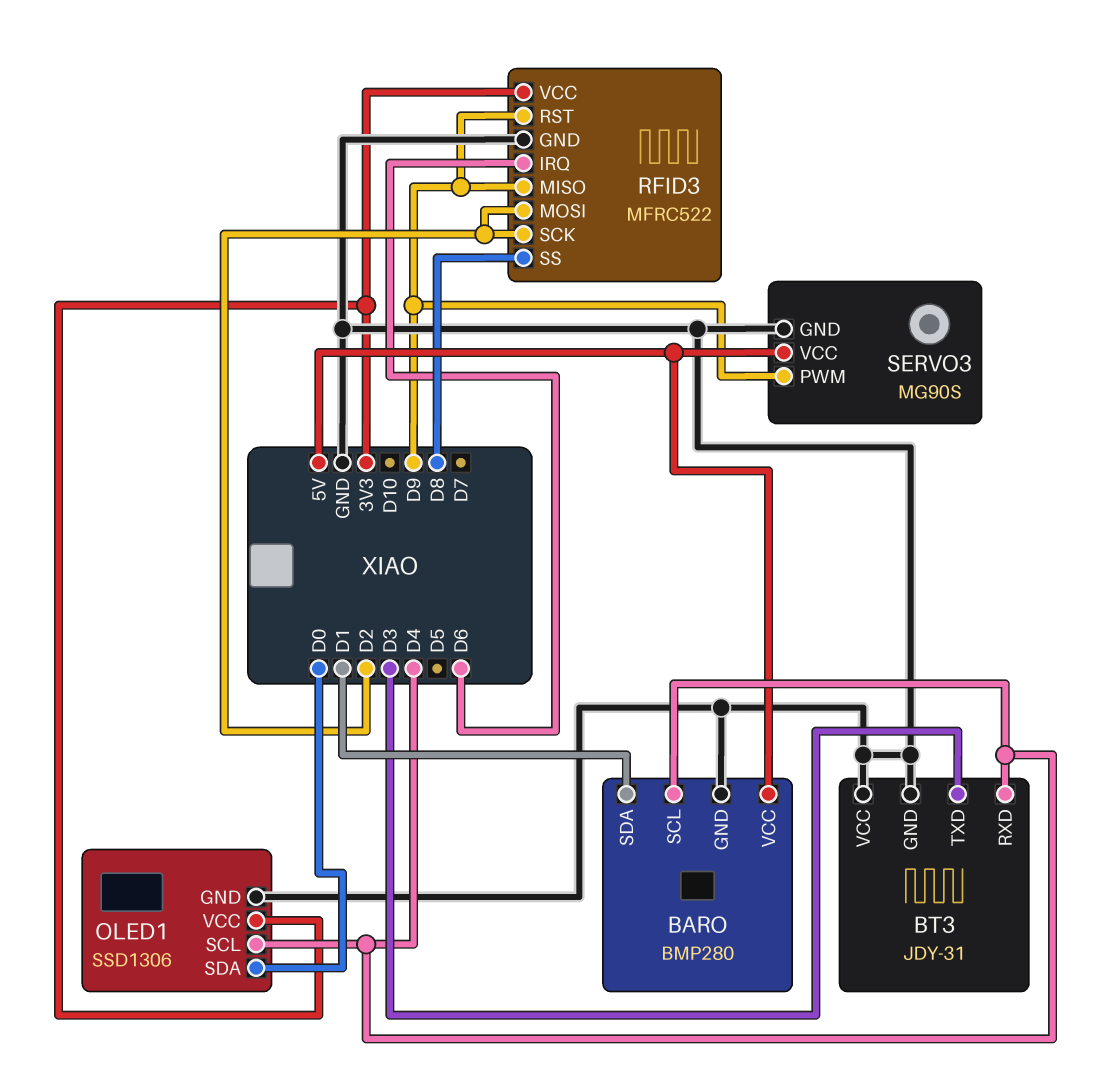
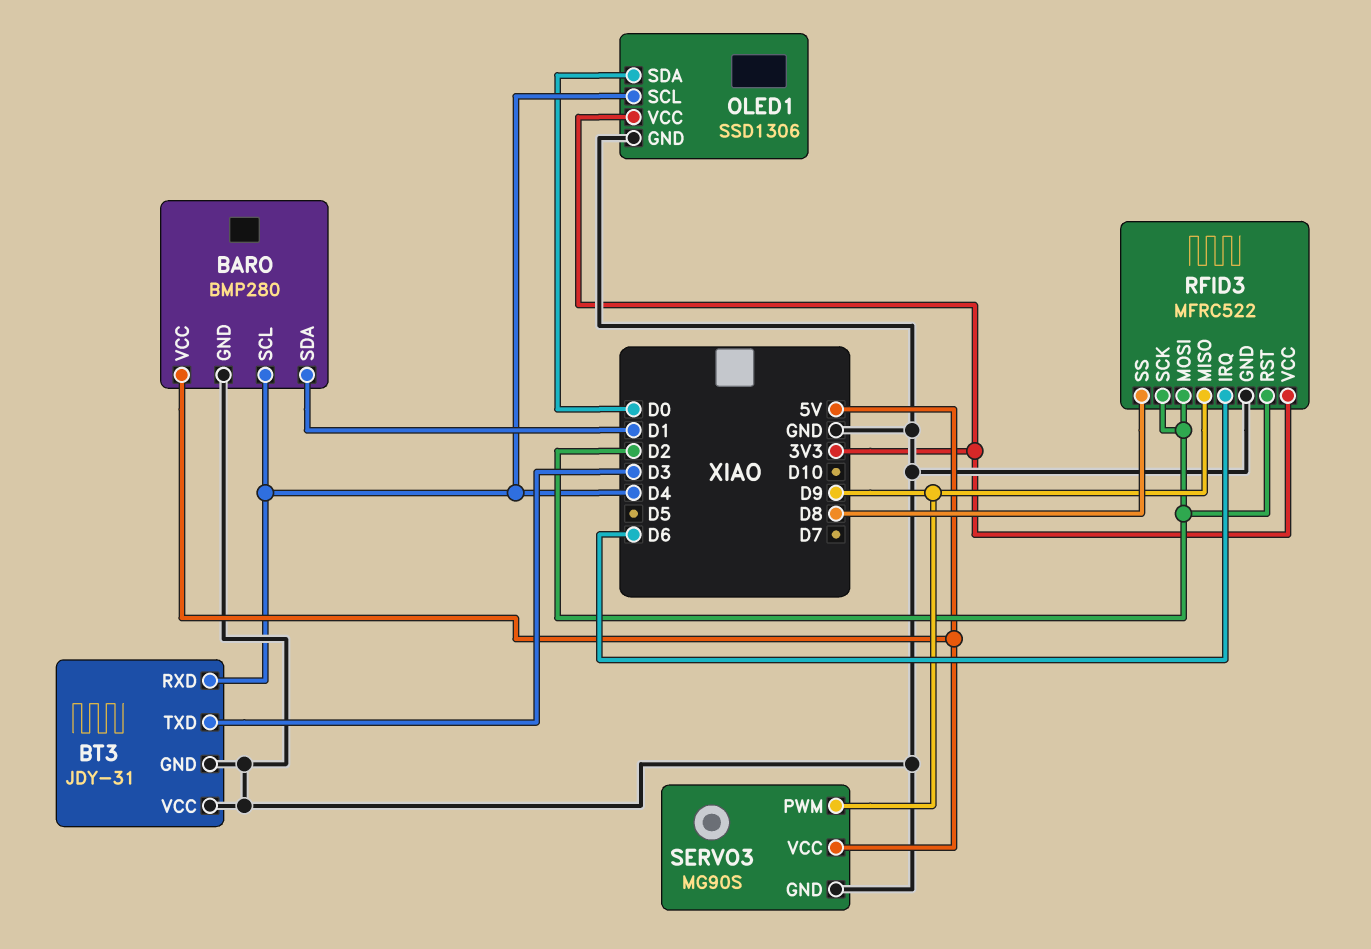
RFID3 pin RST: D9 -> D2

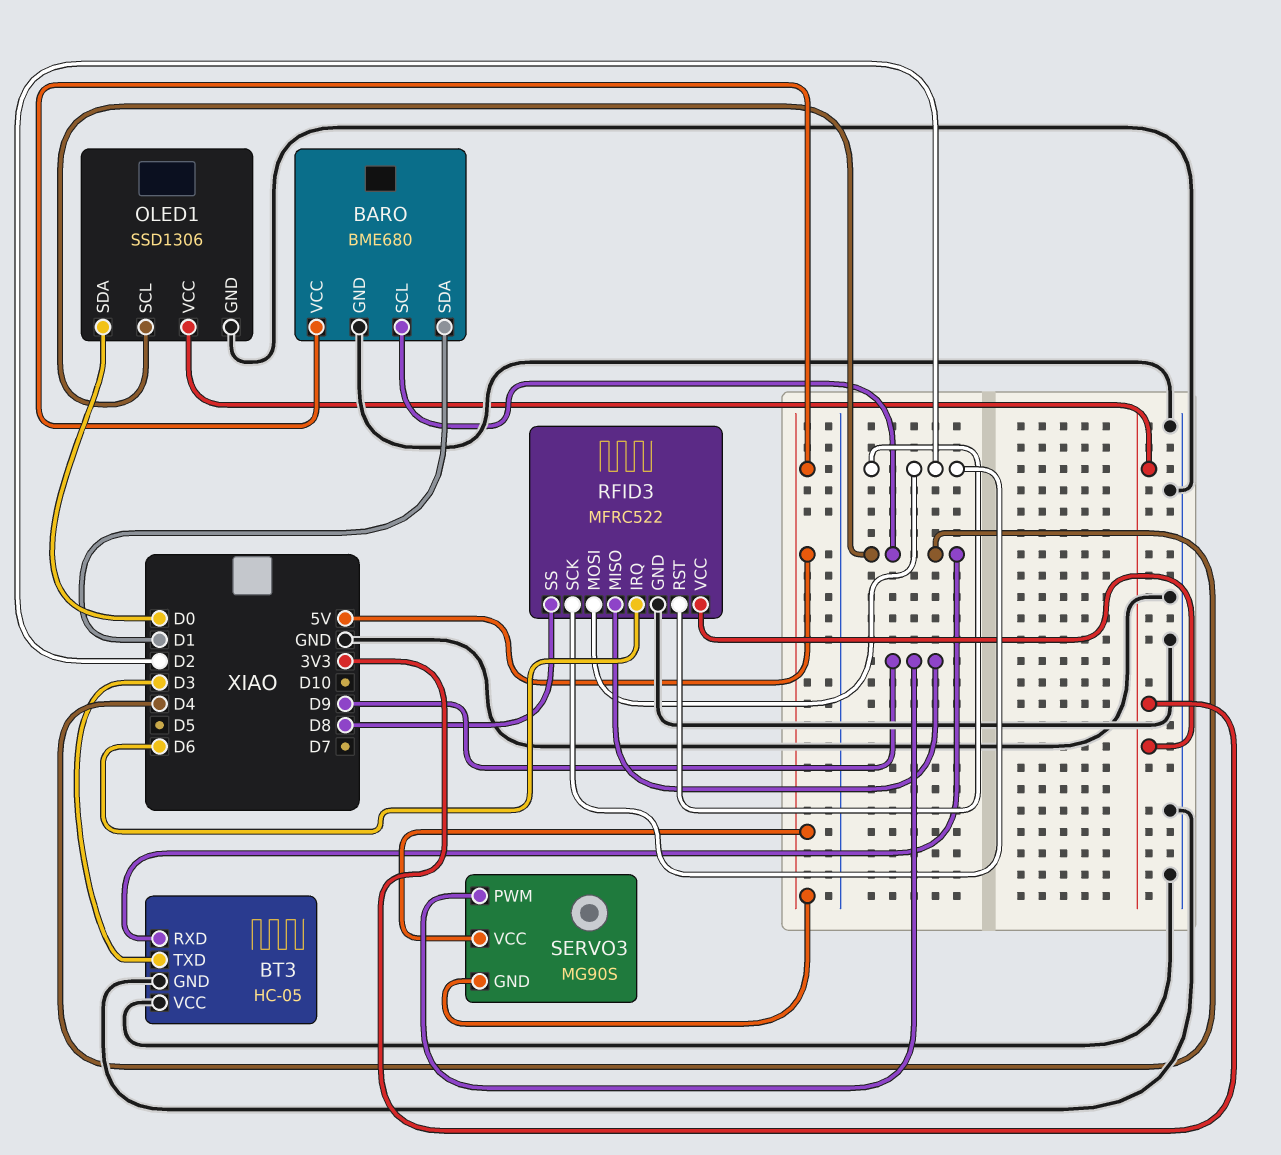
BARO: BMP280 -> BME680
BT3: JDY-31 -> HC-05
SERVO3 pin GND: GND -> 5V

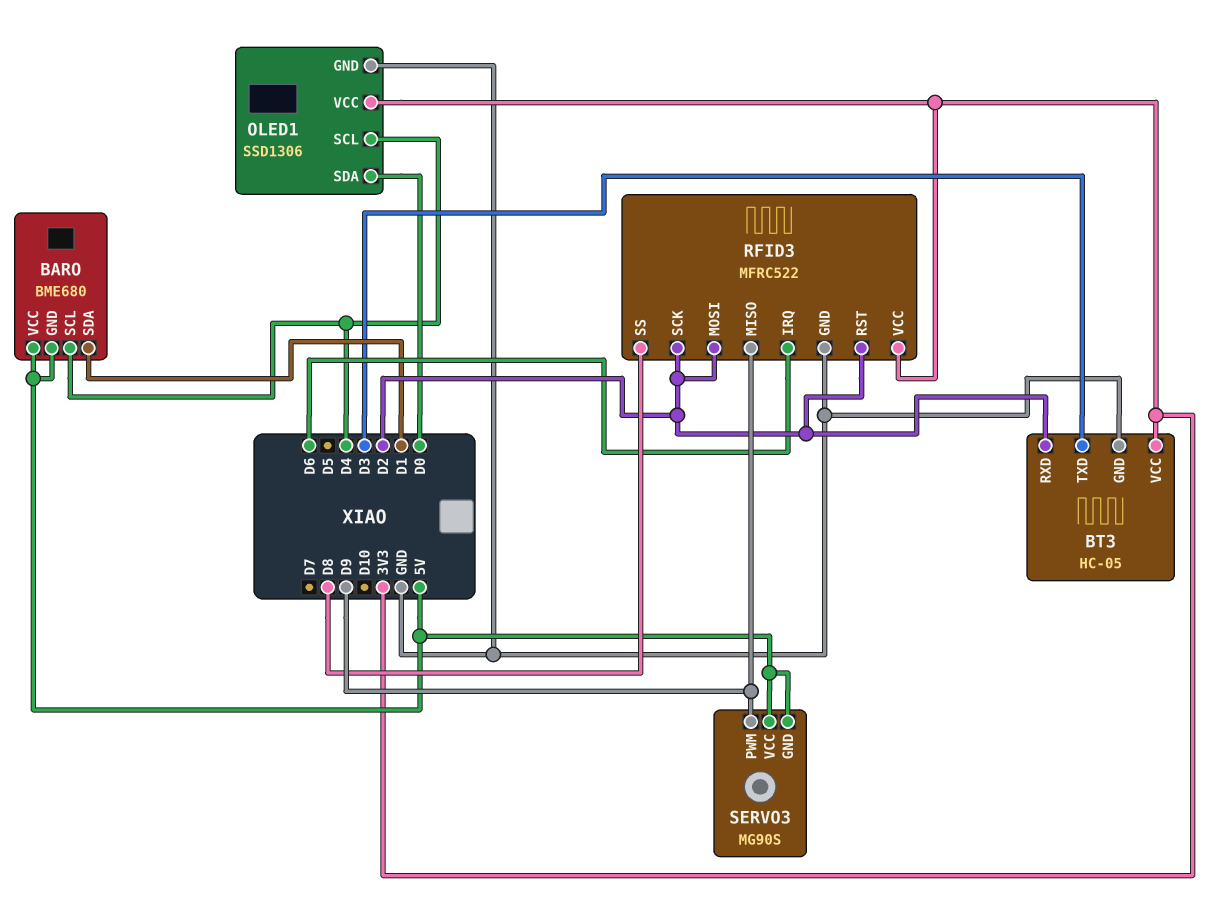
BARO pin GND: GND -> 5V
BT3 pin RXD: D4 -> D2
BT3 pin VCC: GND -> 3V3

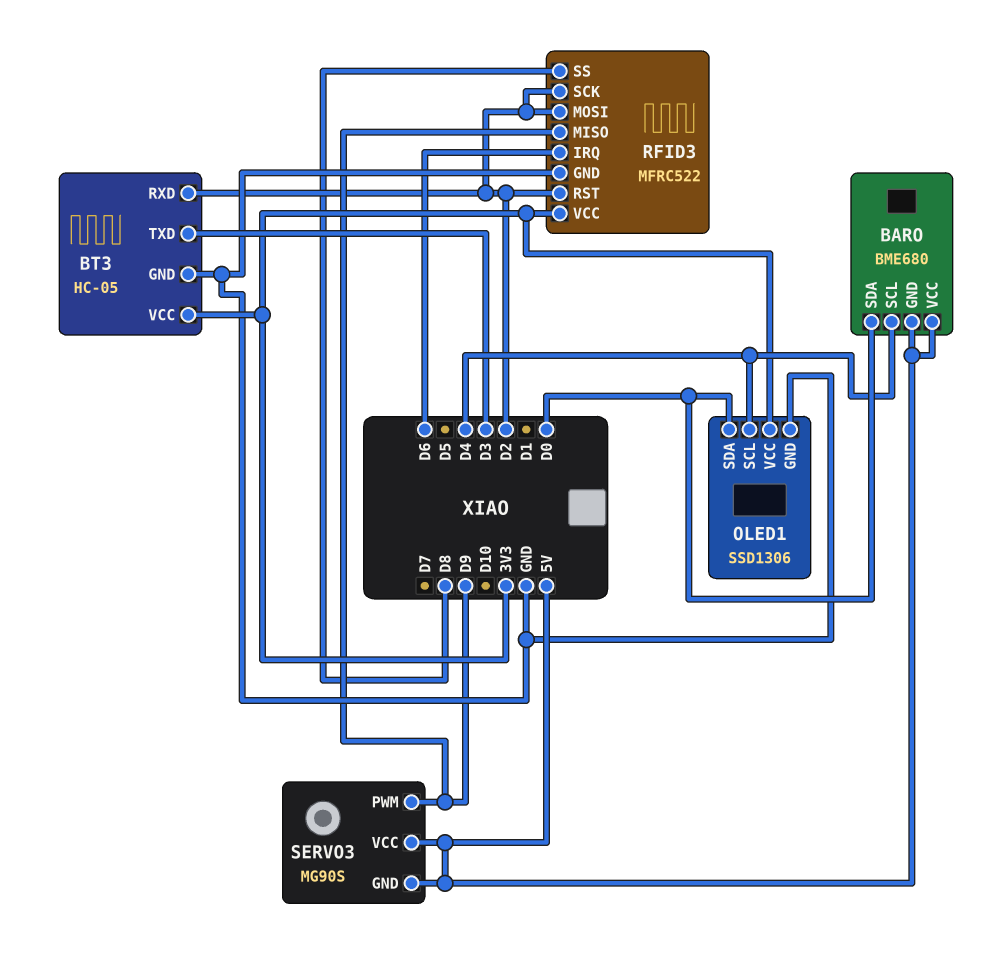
BARO pin SDA: D1 -> D0

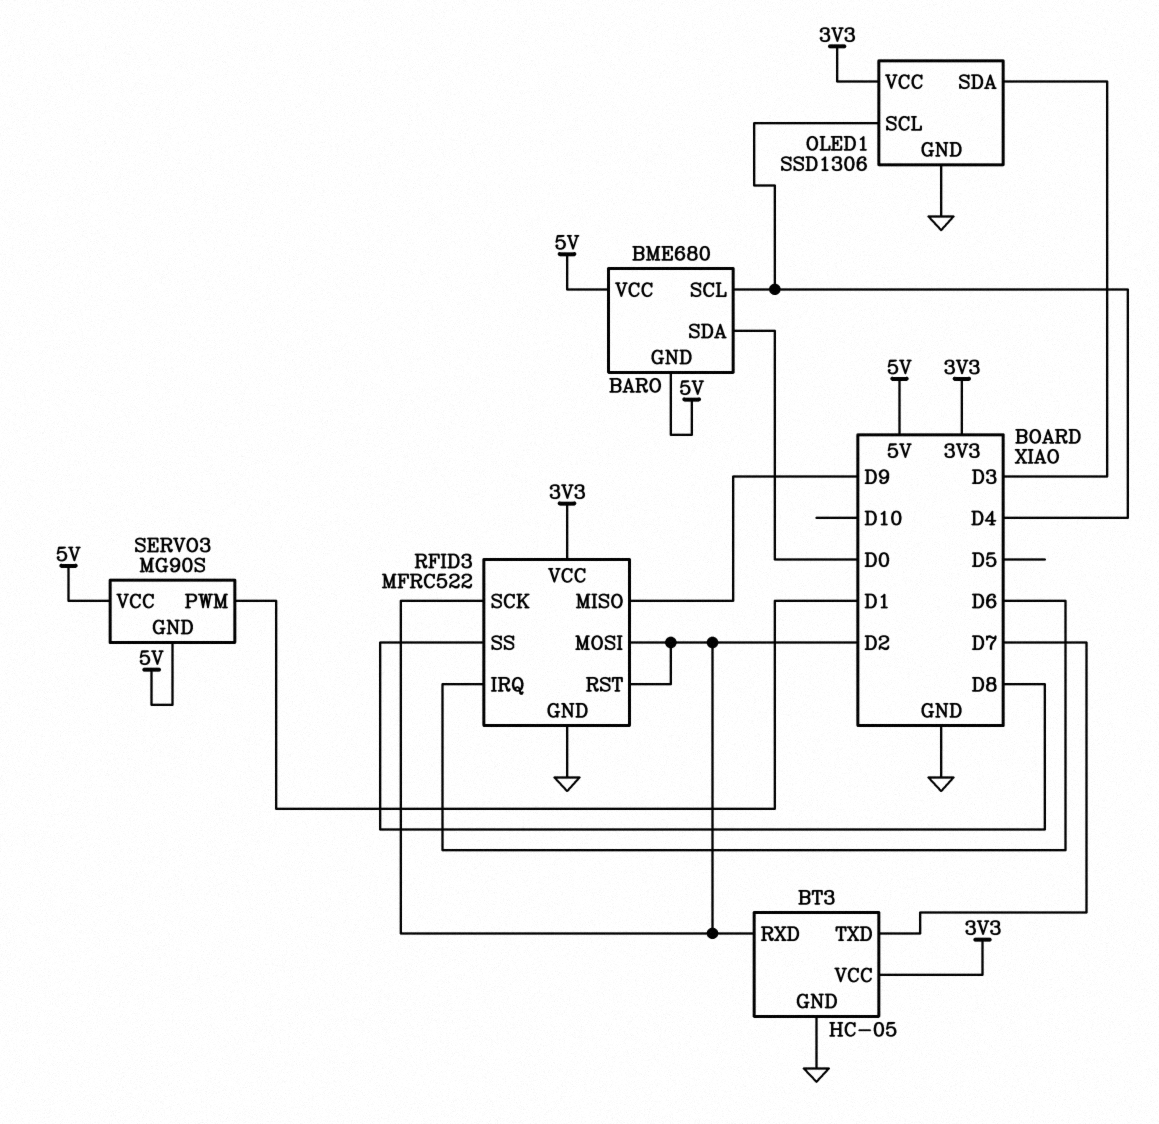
BT3 pin TXD: D3 -> D7
OLED1 pin SDA: D0 -> D3
SERVO3 pin PWM: D9 -> D1

